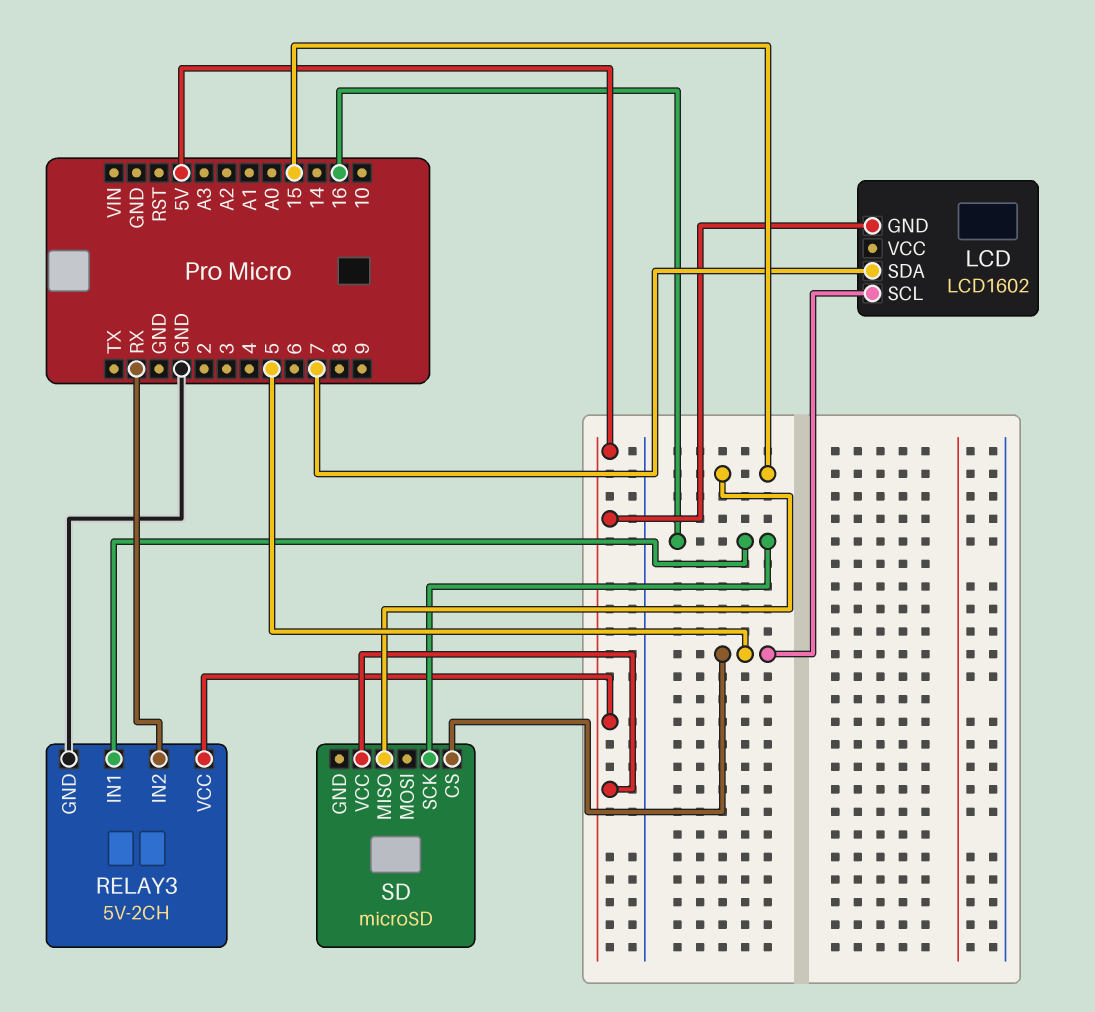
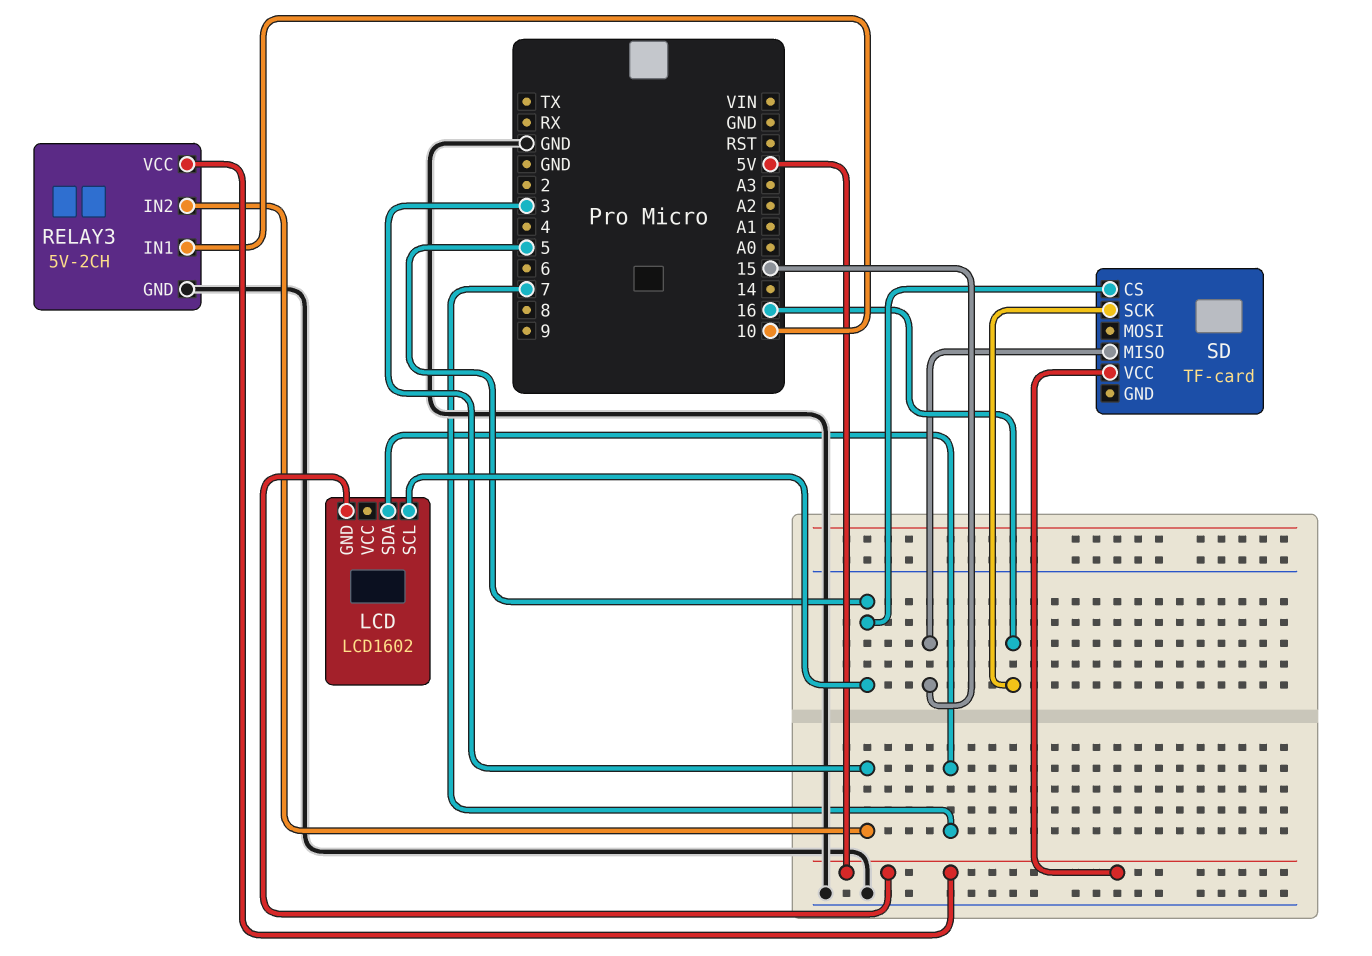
RELAY3 pin IN1: 16 -> 10
RELAY3 pin IN2: RX -> 3
SD: microSD -> TF-card

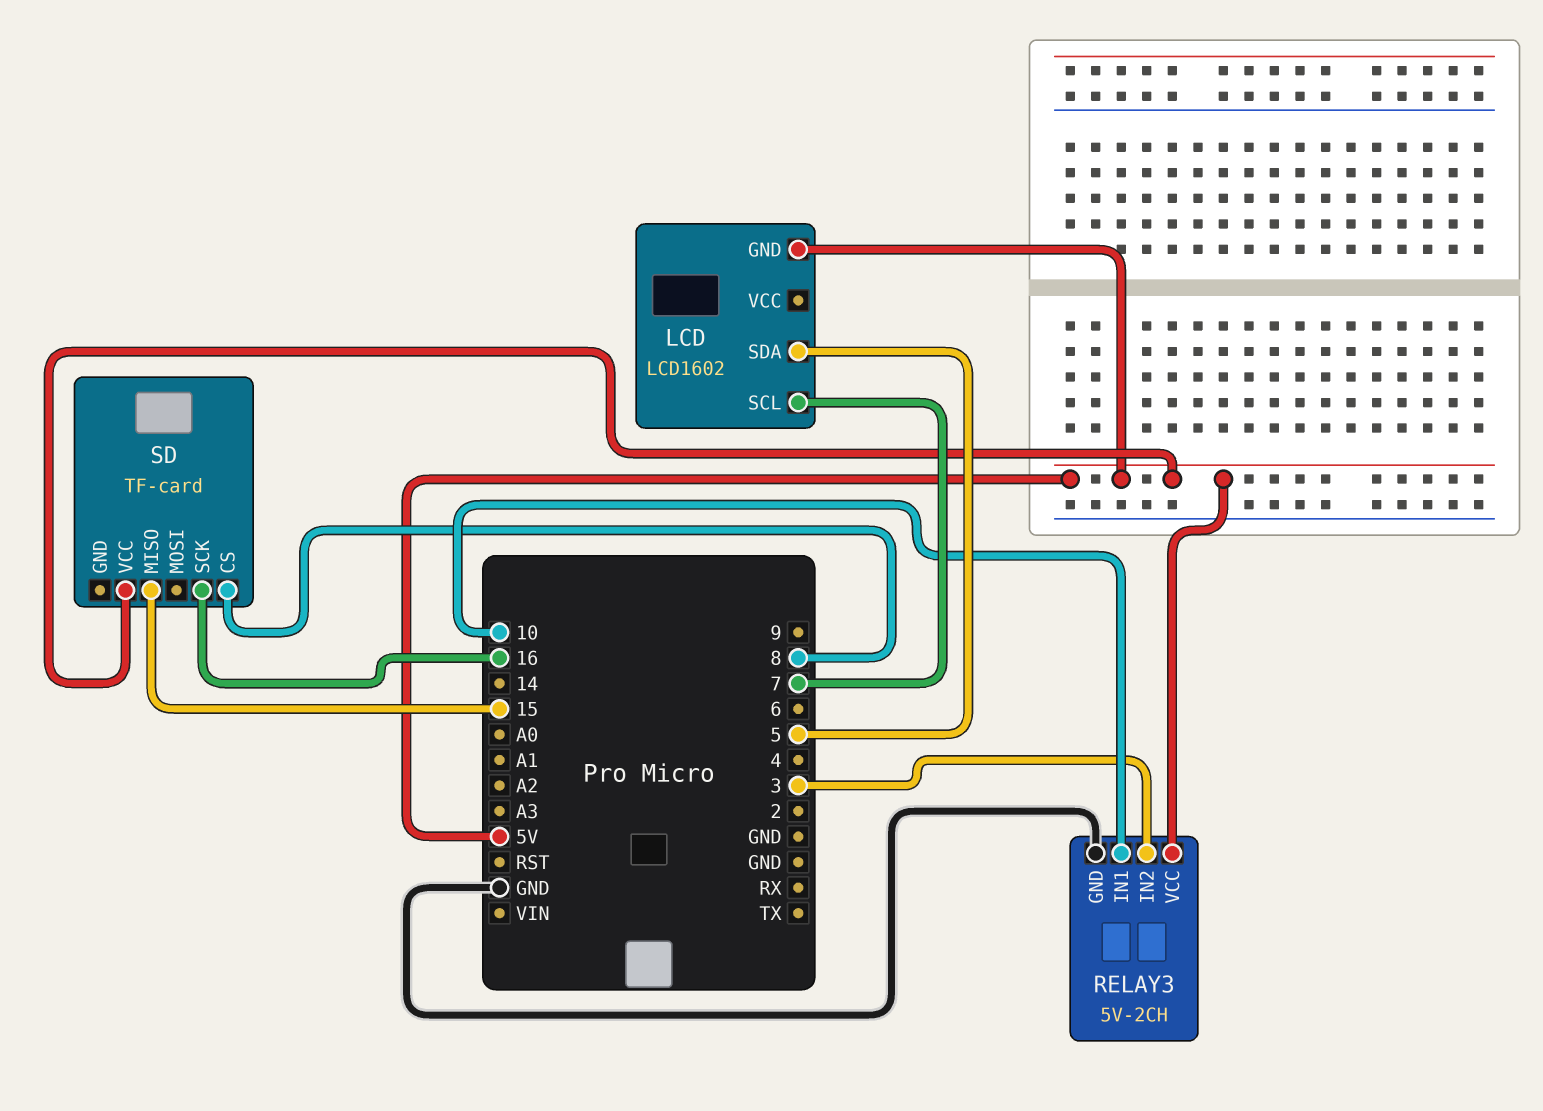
LCD pin SCL: 5 -> 7
LCD pin SDA: 7 -> 5
SD pin CS: 5 -> 8

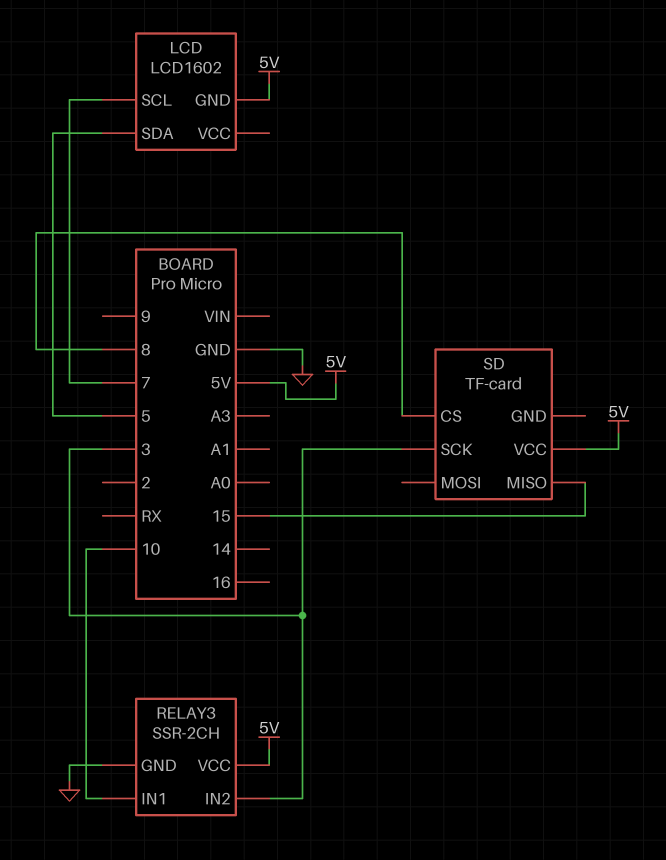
RELAY3: 5V-2CH -> SSR-2CH
SD pin SCK: 16 -> 3

